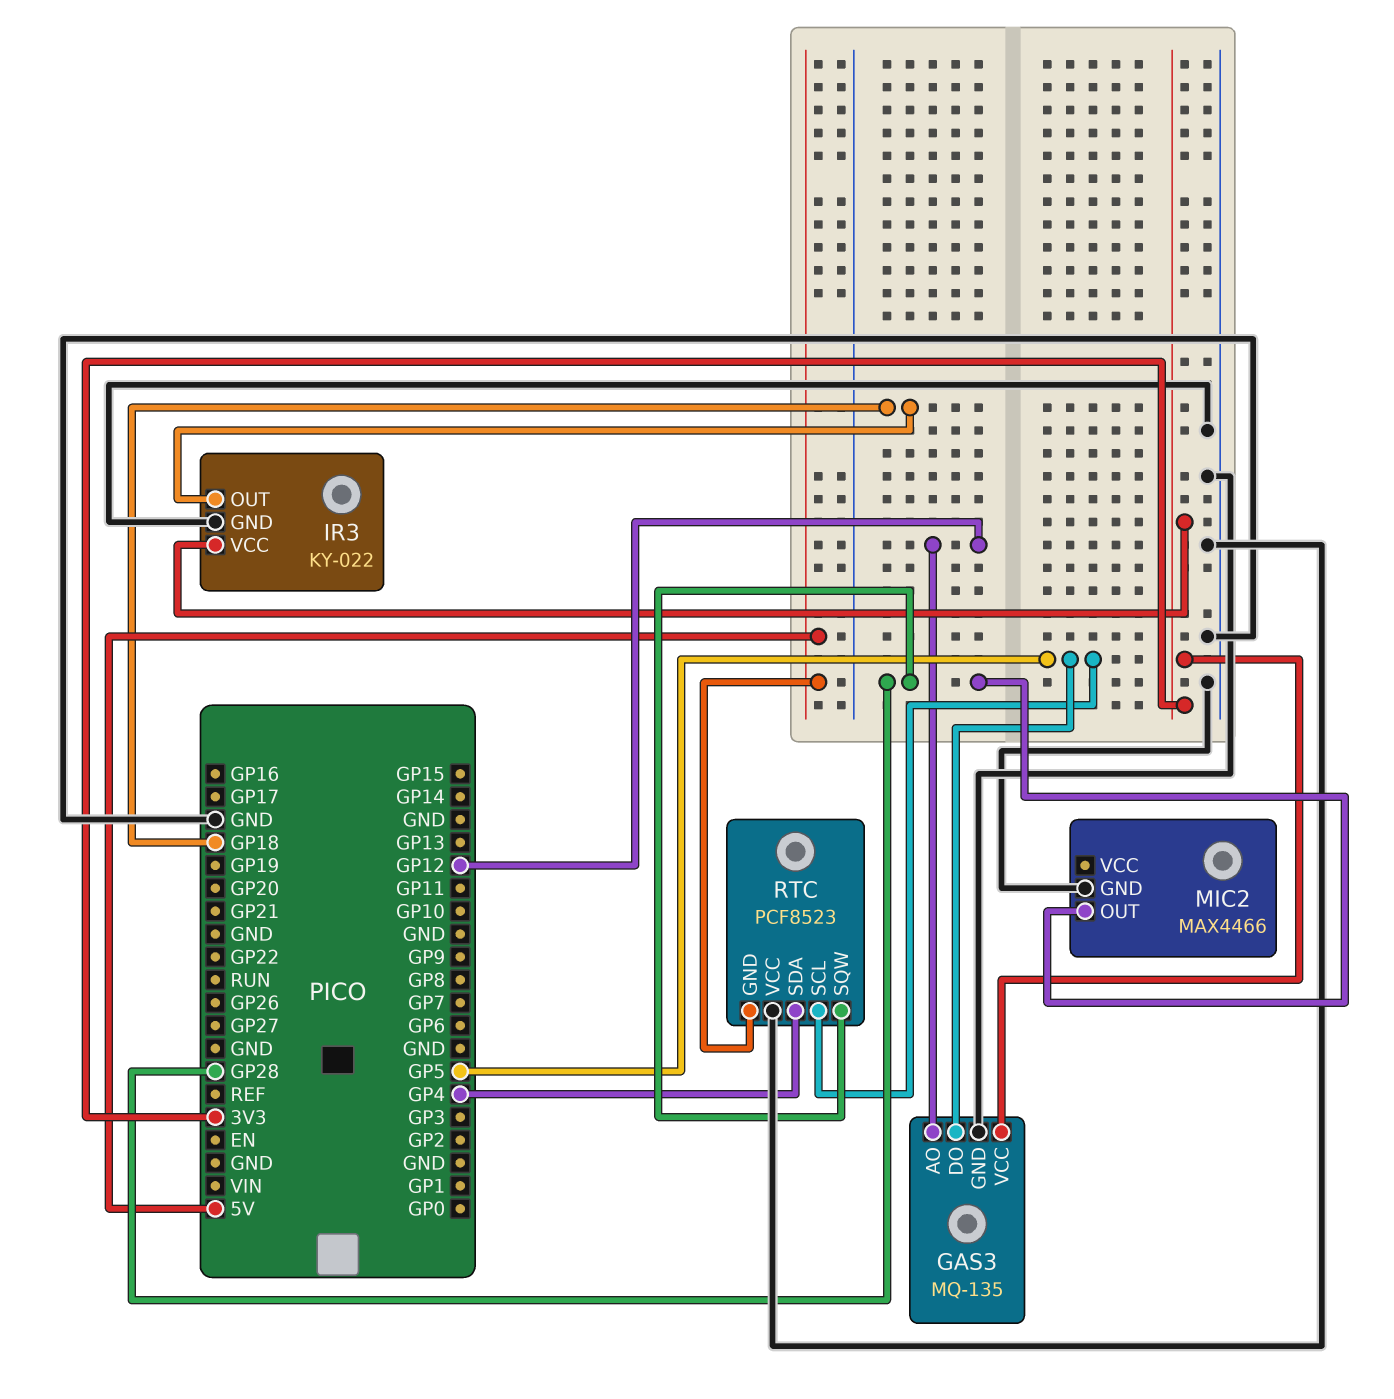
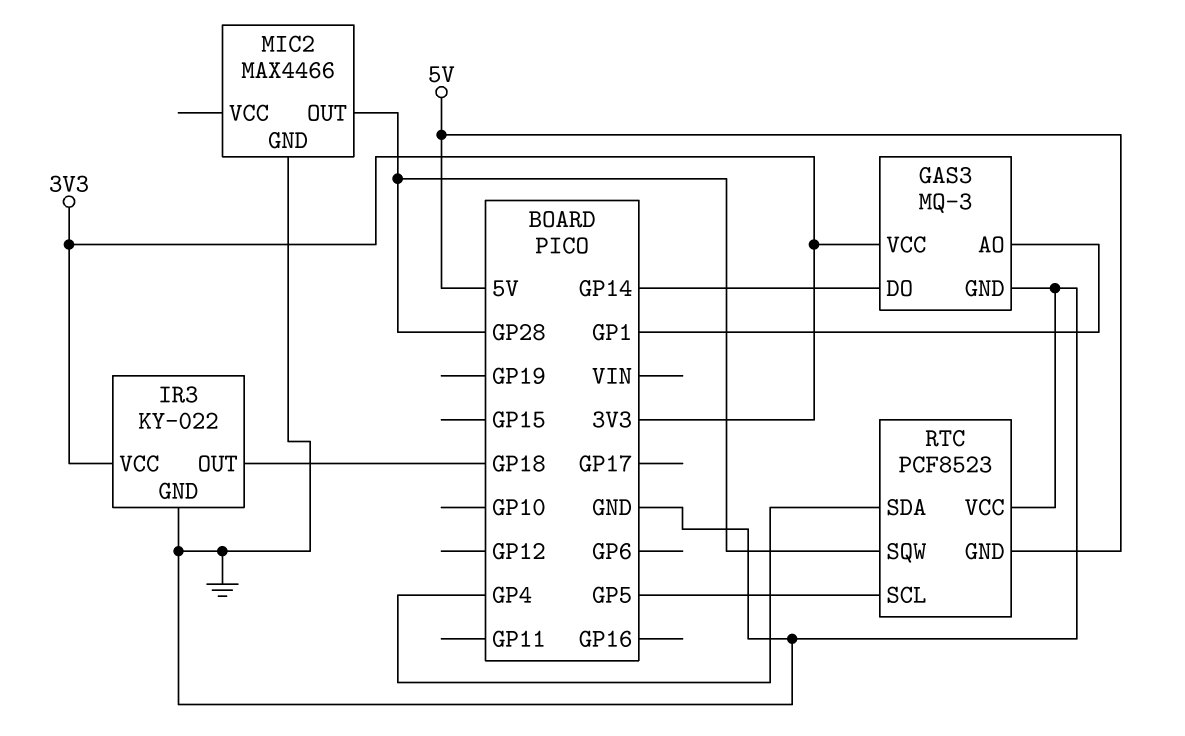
GAS3: MQ-135 -> MQ-3
GAS3 pin AO: GP12 -> GP1
GAS3 pin DO: GP5 -> GP14

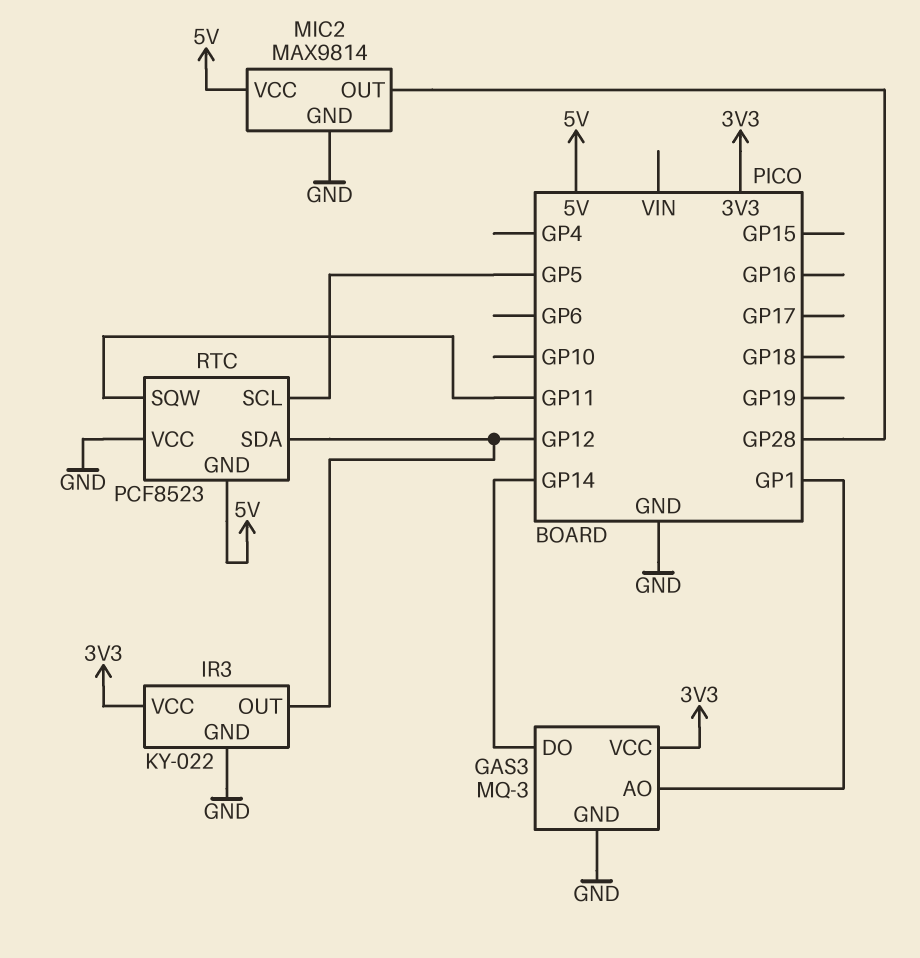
IR3 pin OUT: GP18 -> GP12
MIC2: MAX4466 -> MAX9814
MIC2 pin VCC: none -> 5V
RTC pin SDA: GP4 -> GP12
RTC pin SQW: GP28 -> GP11

